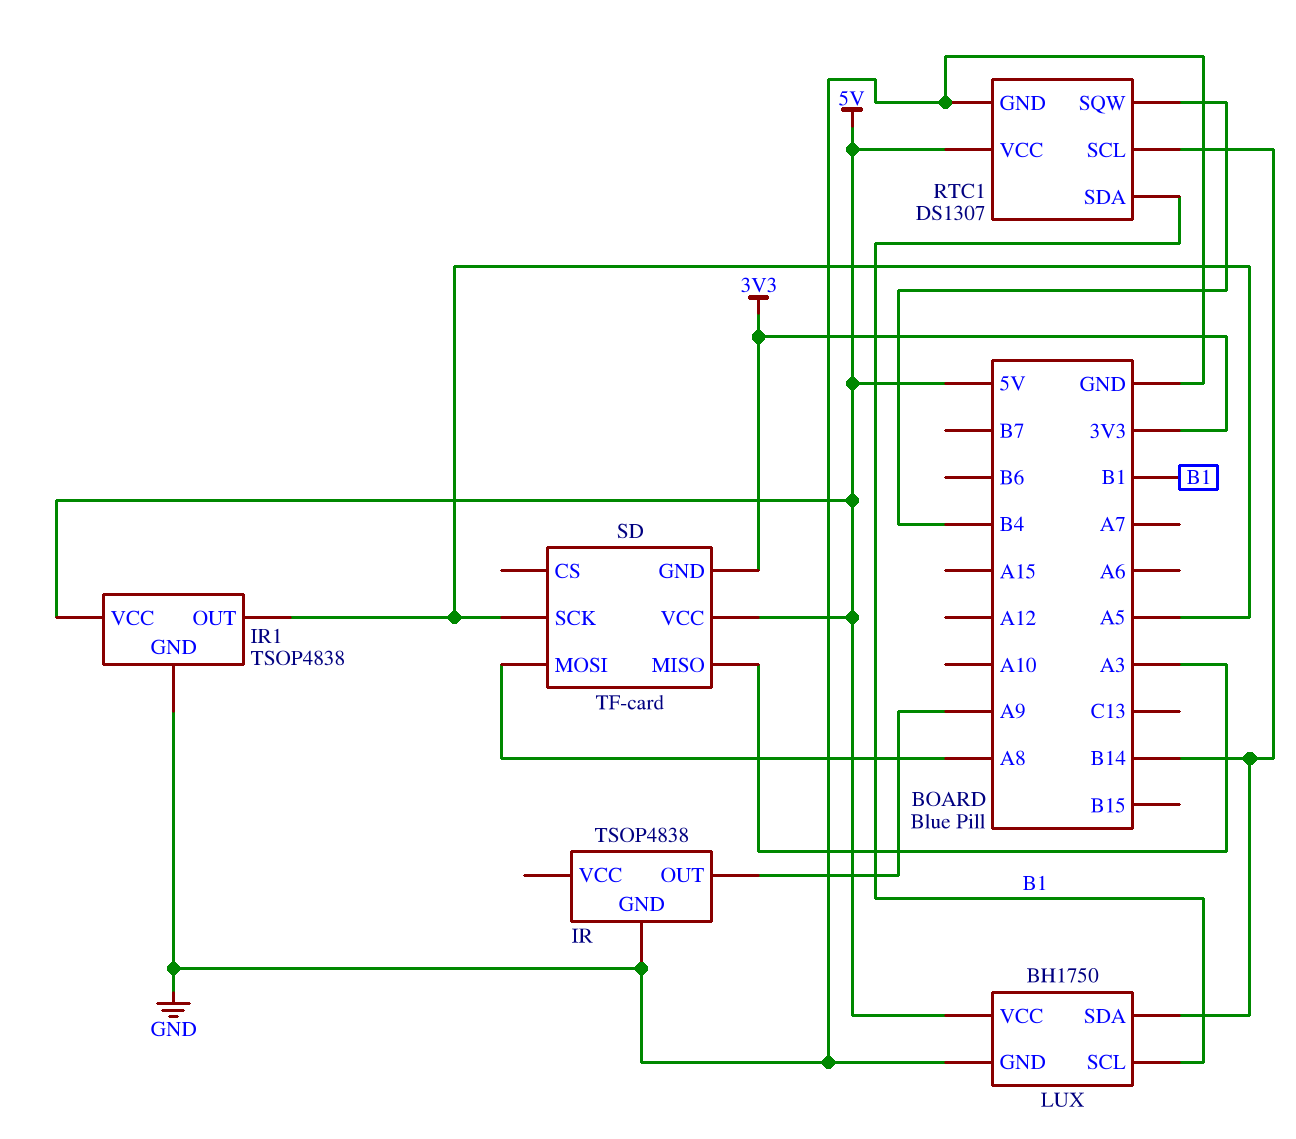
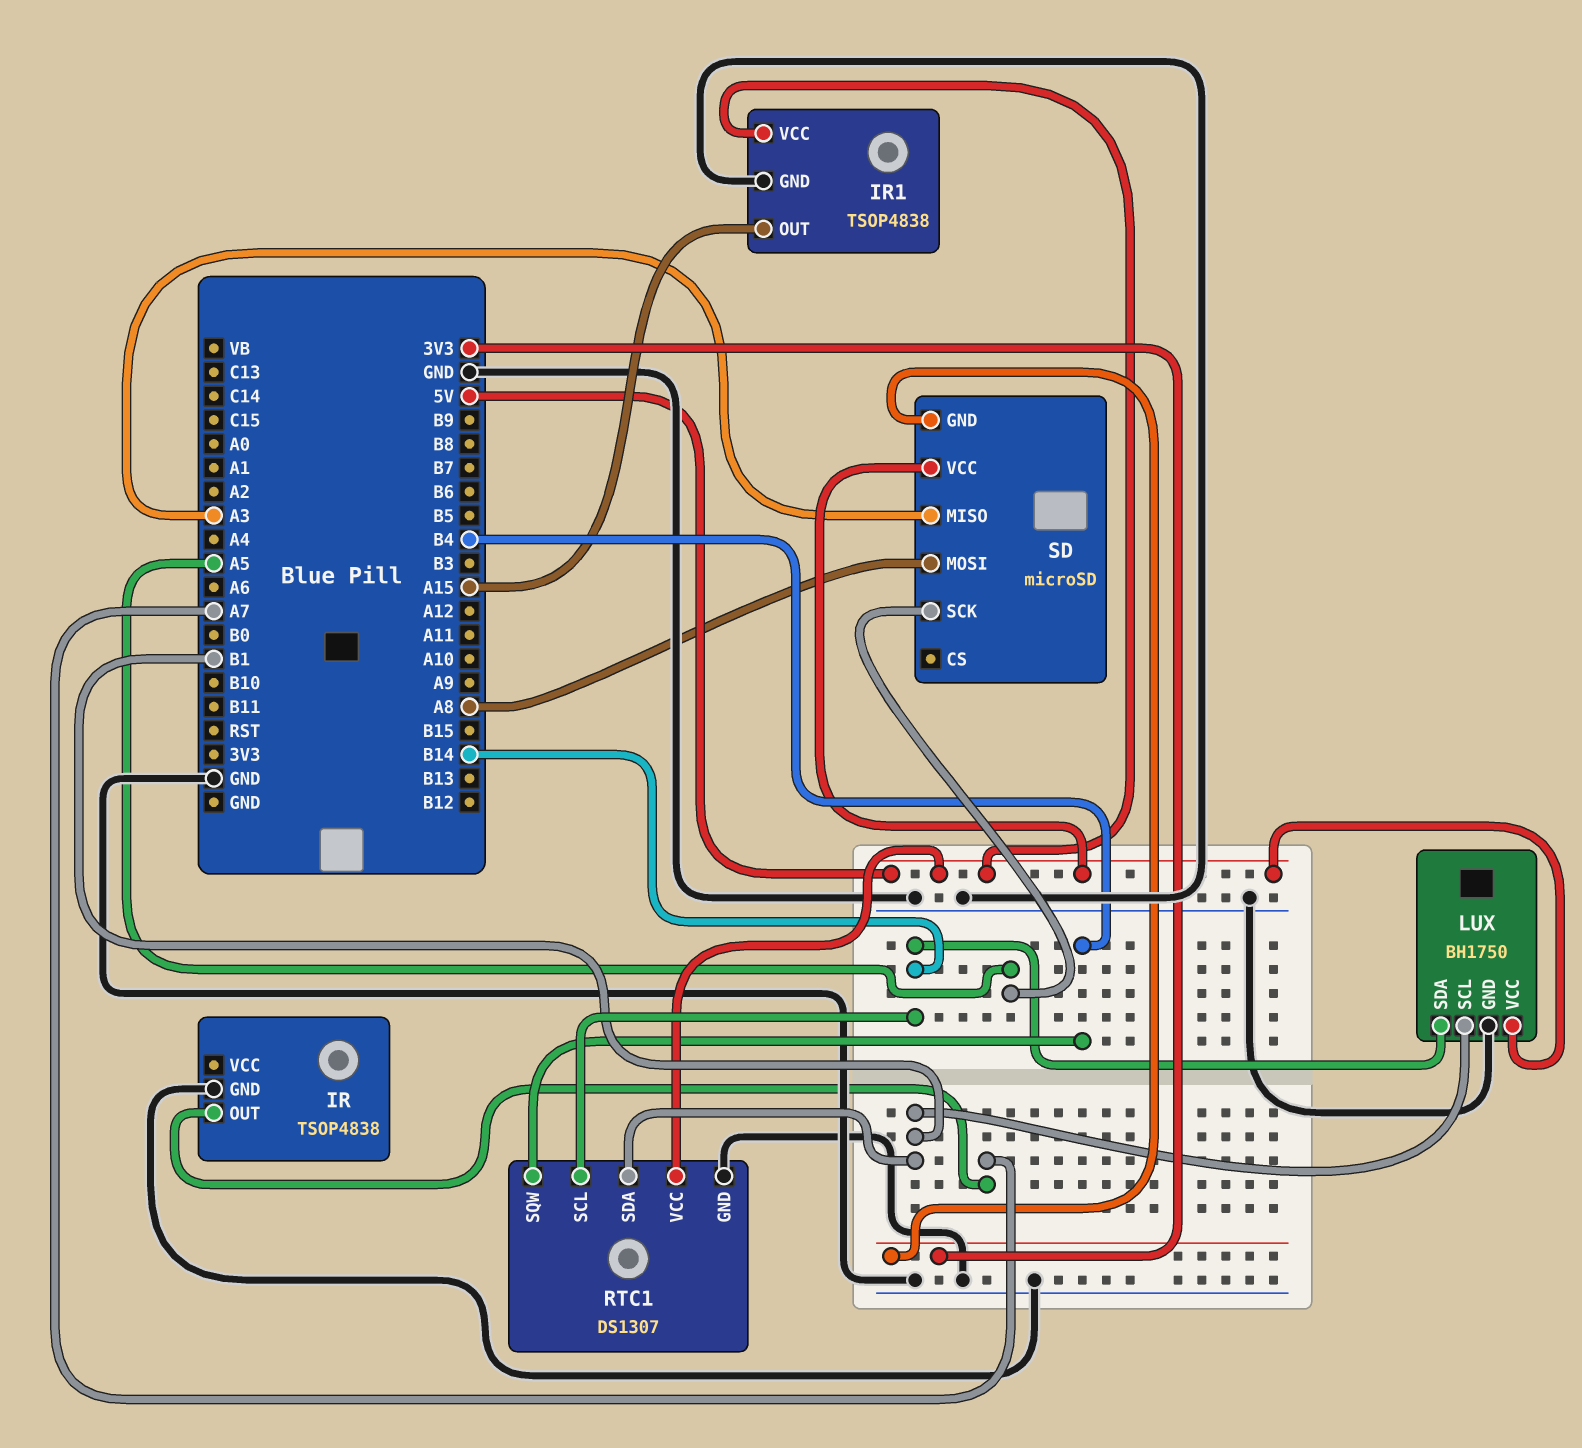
IR pin OUT: A9 -> A7
IR1 pin OUT: A5 -> A15
SD: TF-card -> microSD

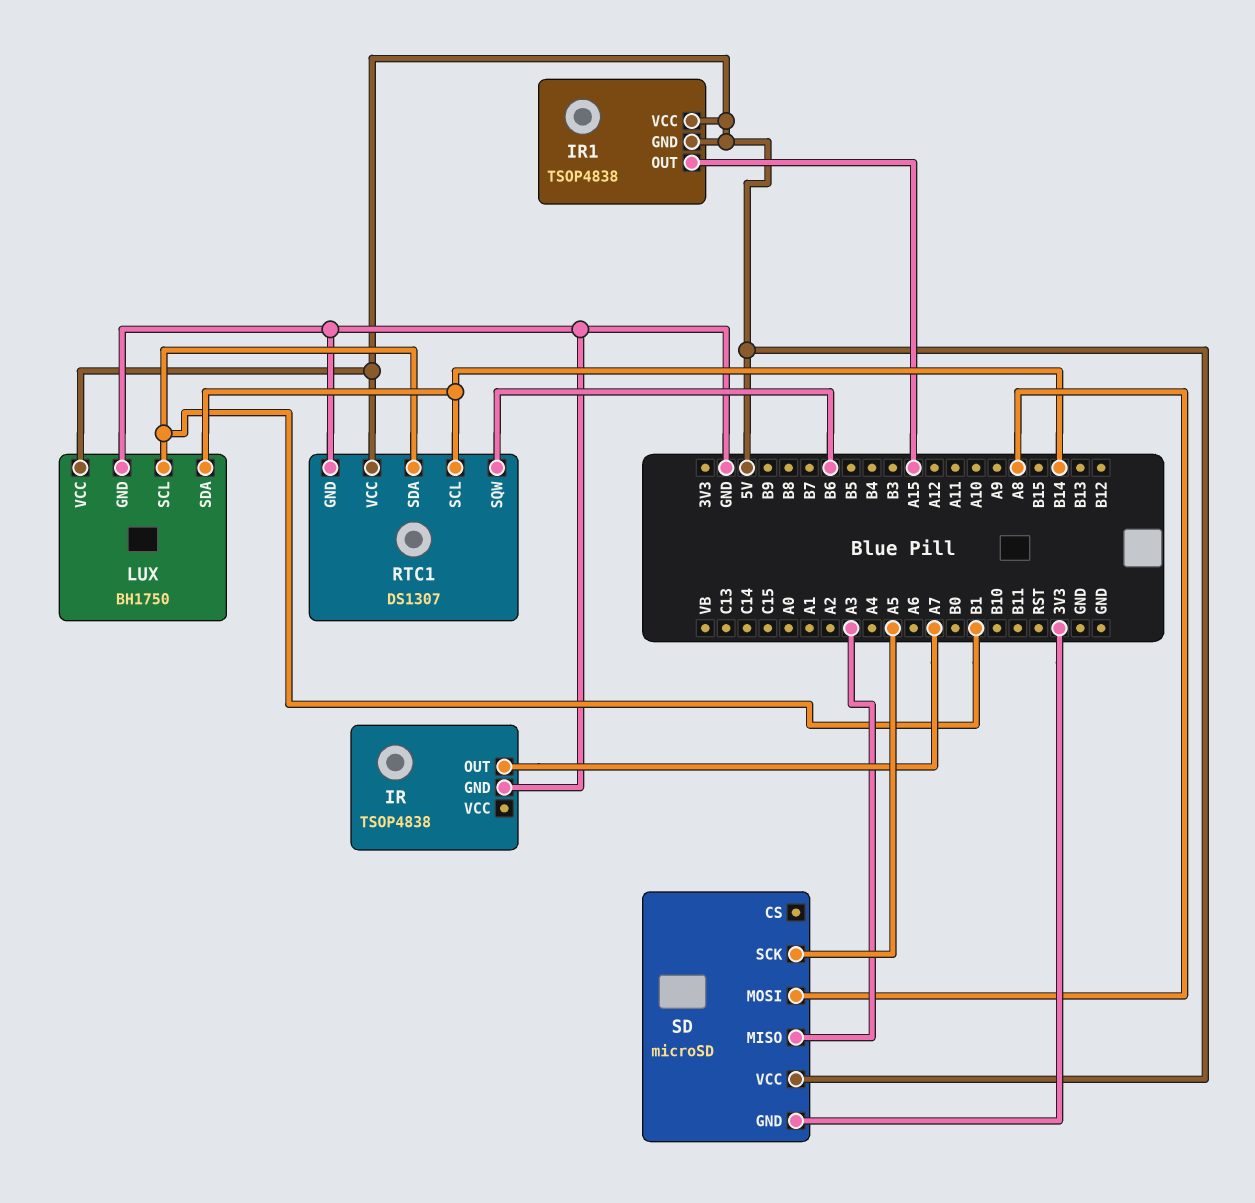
IR1 pin GND: GND -> 5V
RTC1 pin SQW: B4 -> B6

